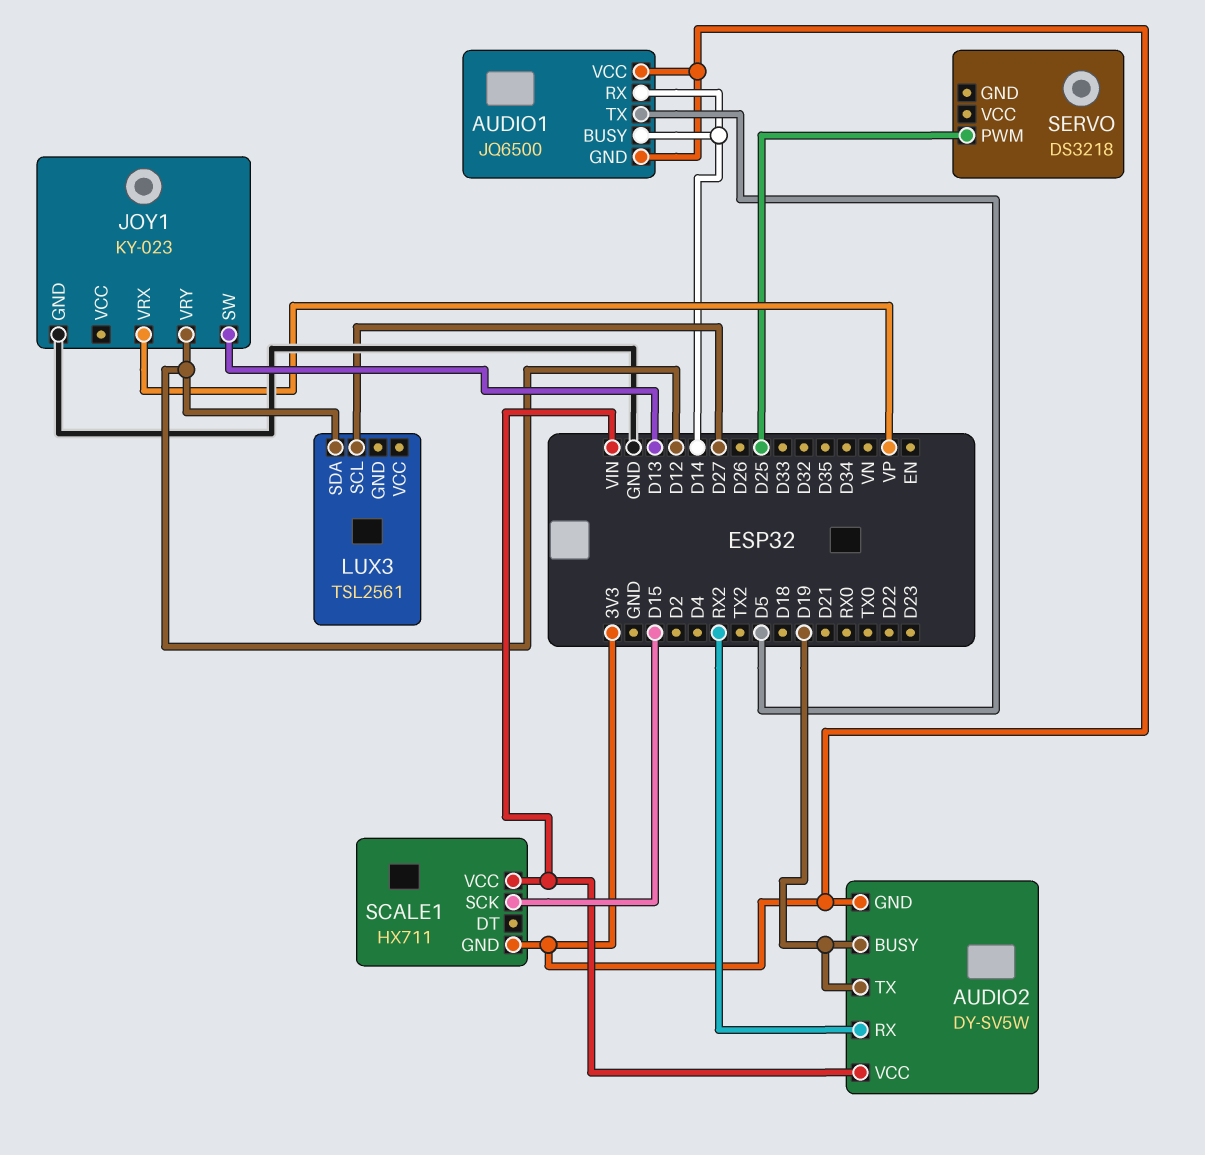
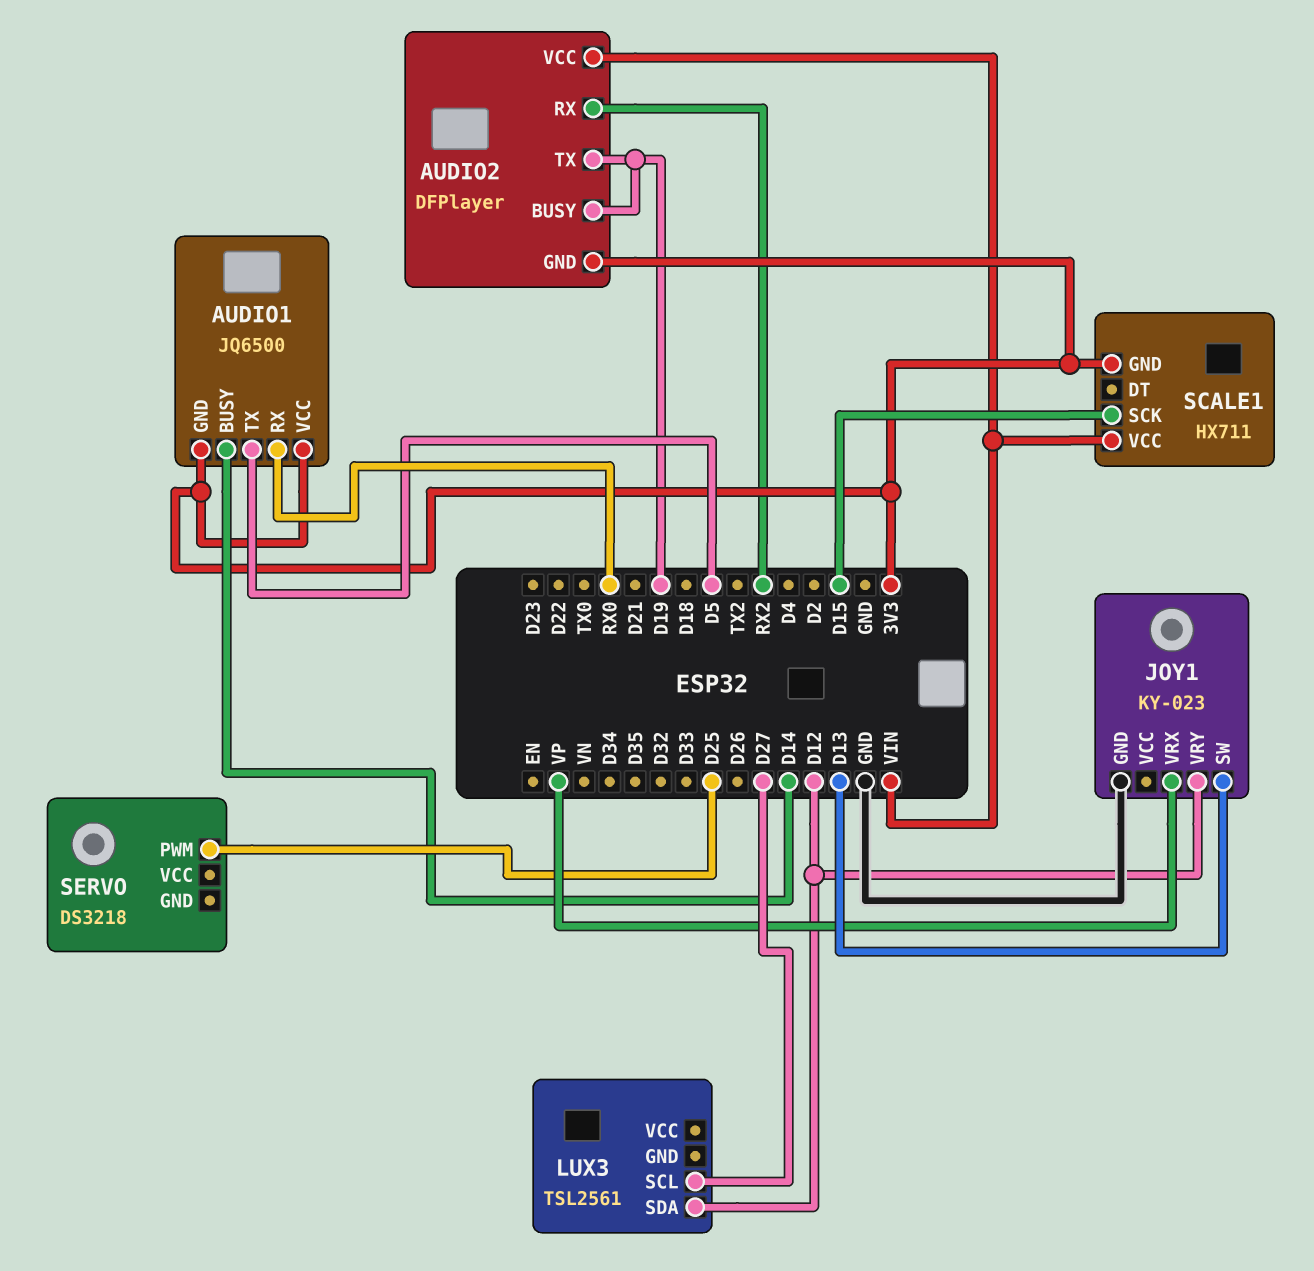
AUDIO1 pin RX: D14 -> RX0
AUDIO2: DY-SV5W -> DFPlayer

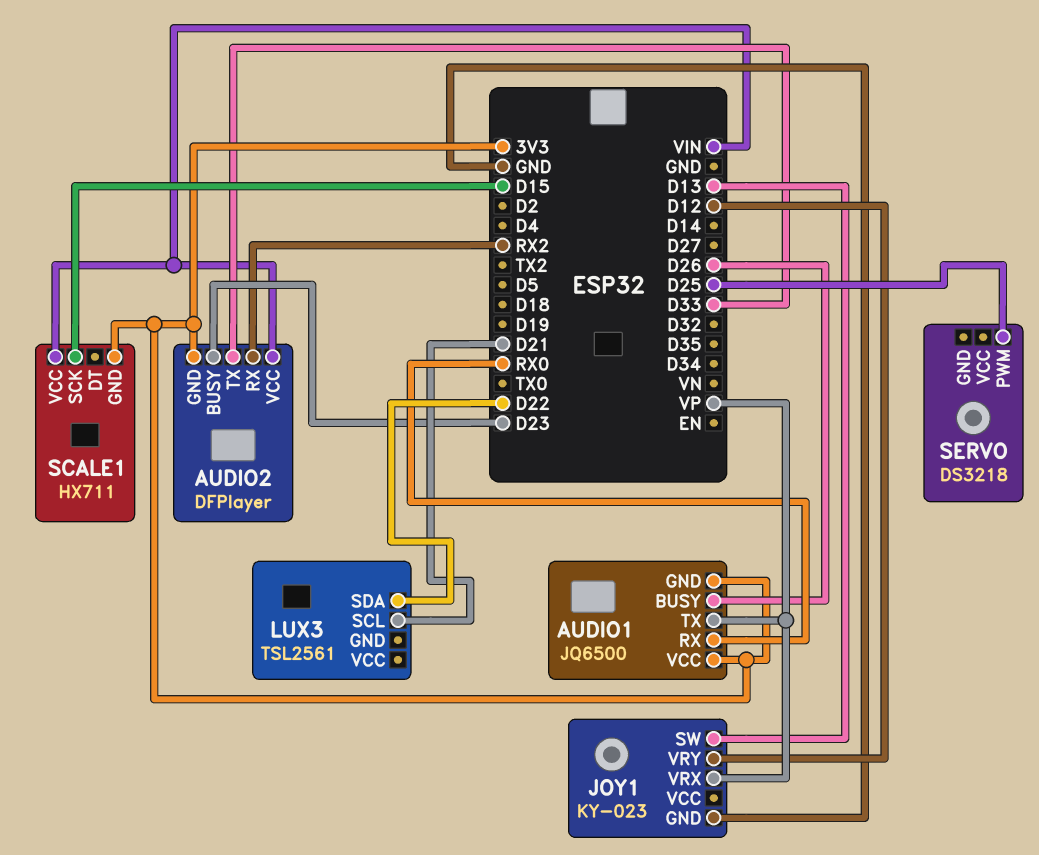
AUDIO1 pin BUSY: D14 -> D26
AUDIO1 pin TX: D5 -> VP
AUDIO2 pin BUSY: D19 -> D23
AUDIO2 pin TX: D19 -> D33
LUX3 pin SCL: D27 -> D21
LUX3 pin SDA: D12 -> D22

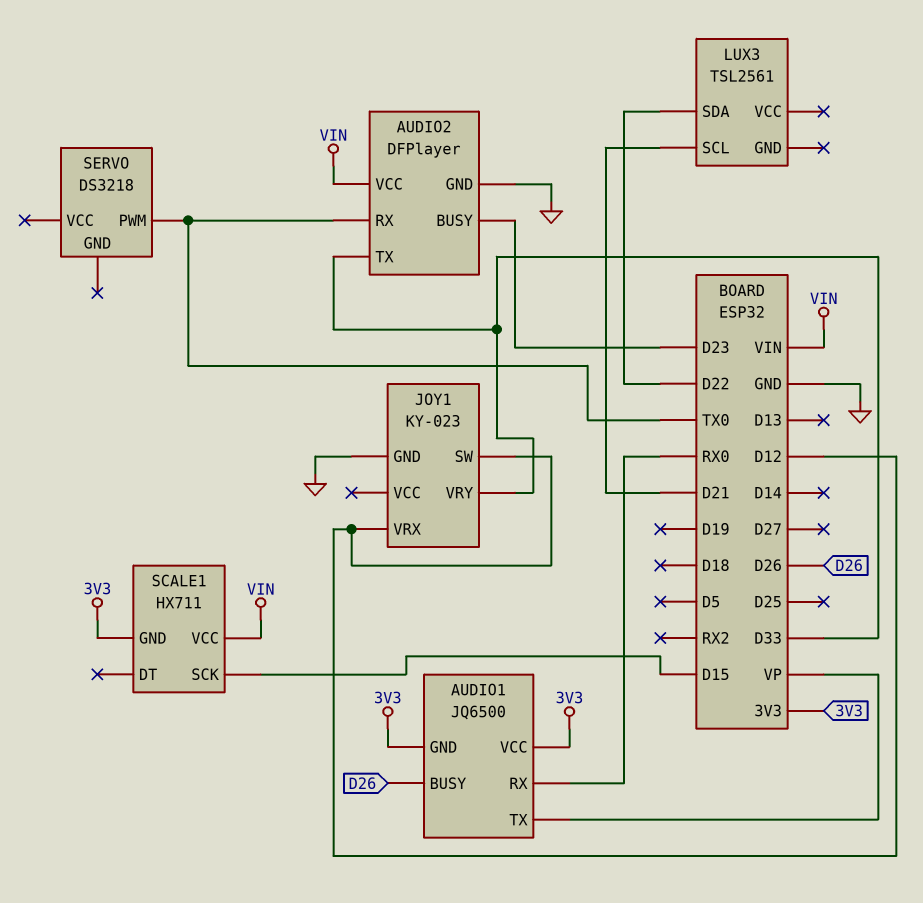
AUDIO2 pin GND: 3V3 -> GND
AUDIO2 pin RX: RX2 -> TX0
JOY1 pin SW: D13 -> D12
JOY1 pin VRX: VP -> D12
JOY1 pin VRY: D12 -> D33
SERVO pin PWM: D25 -> TX0

